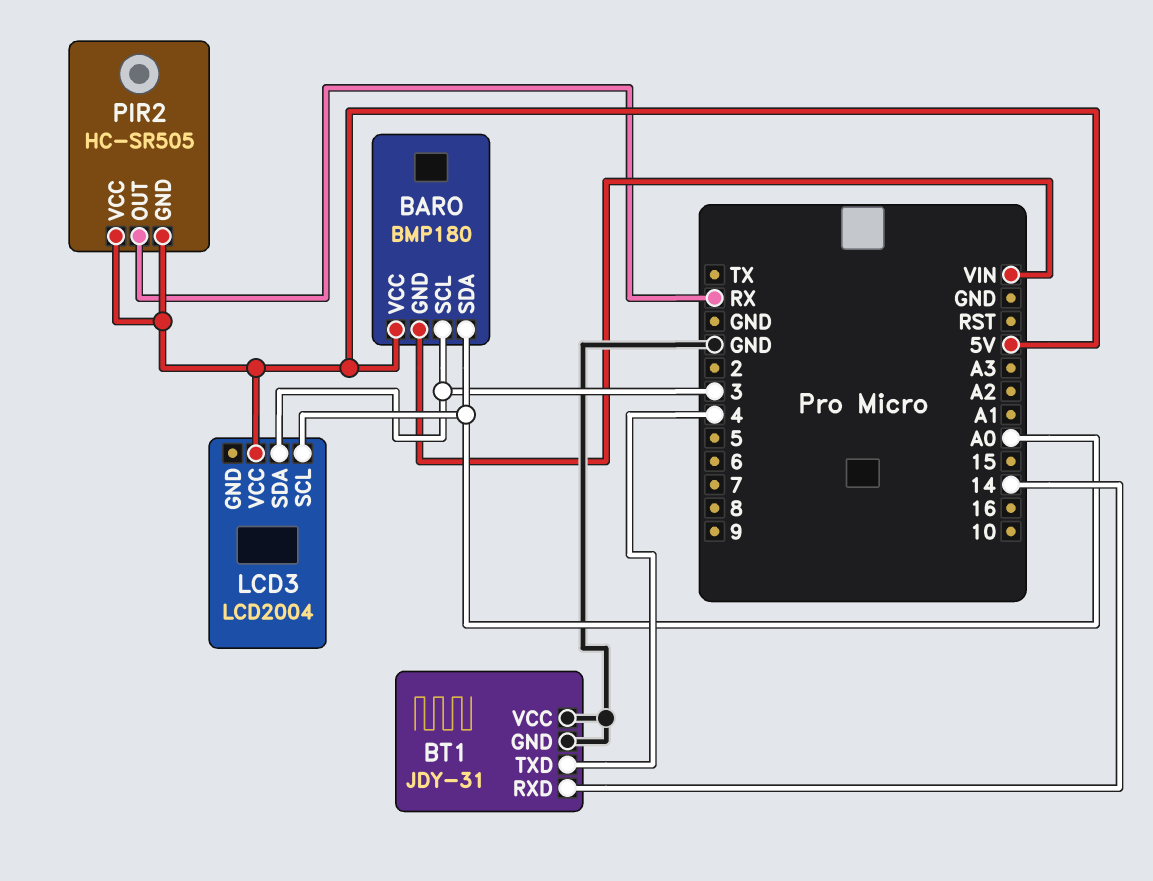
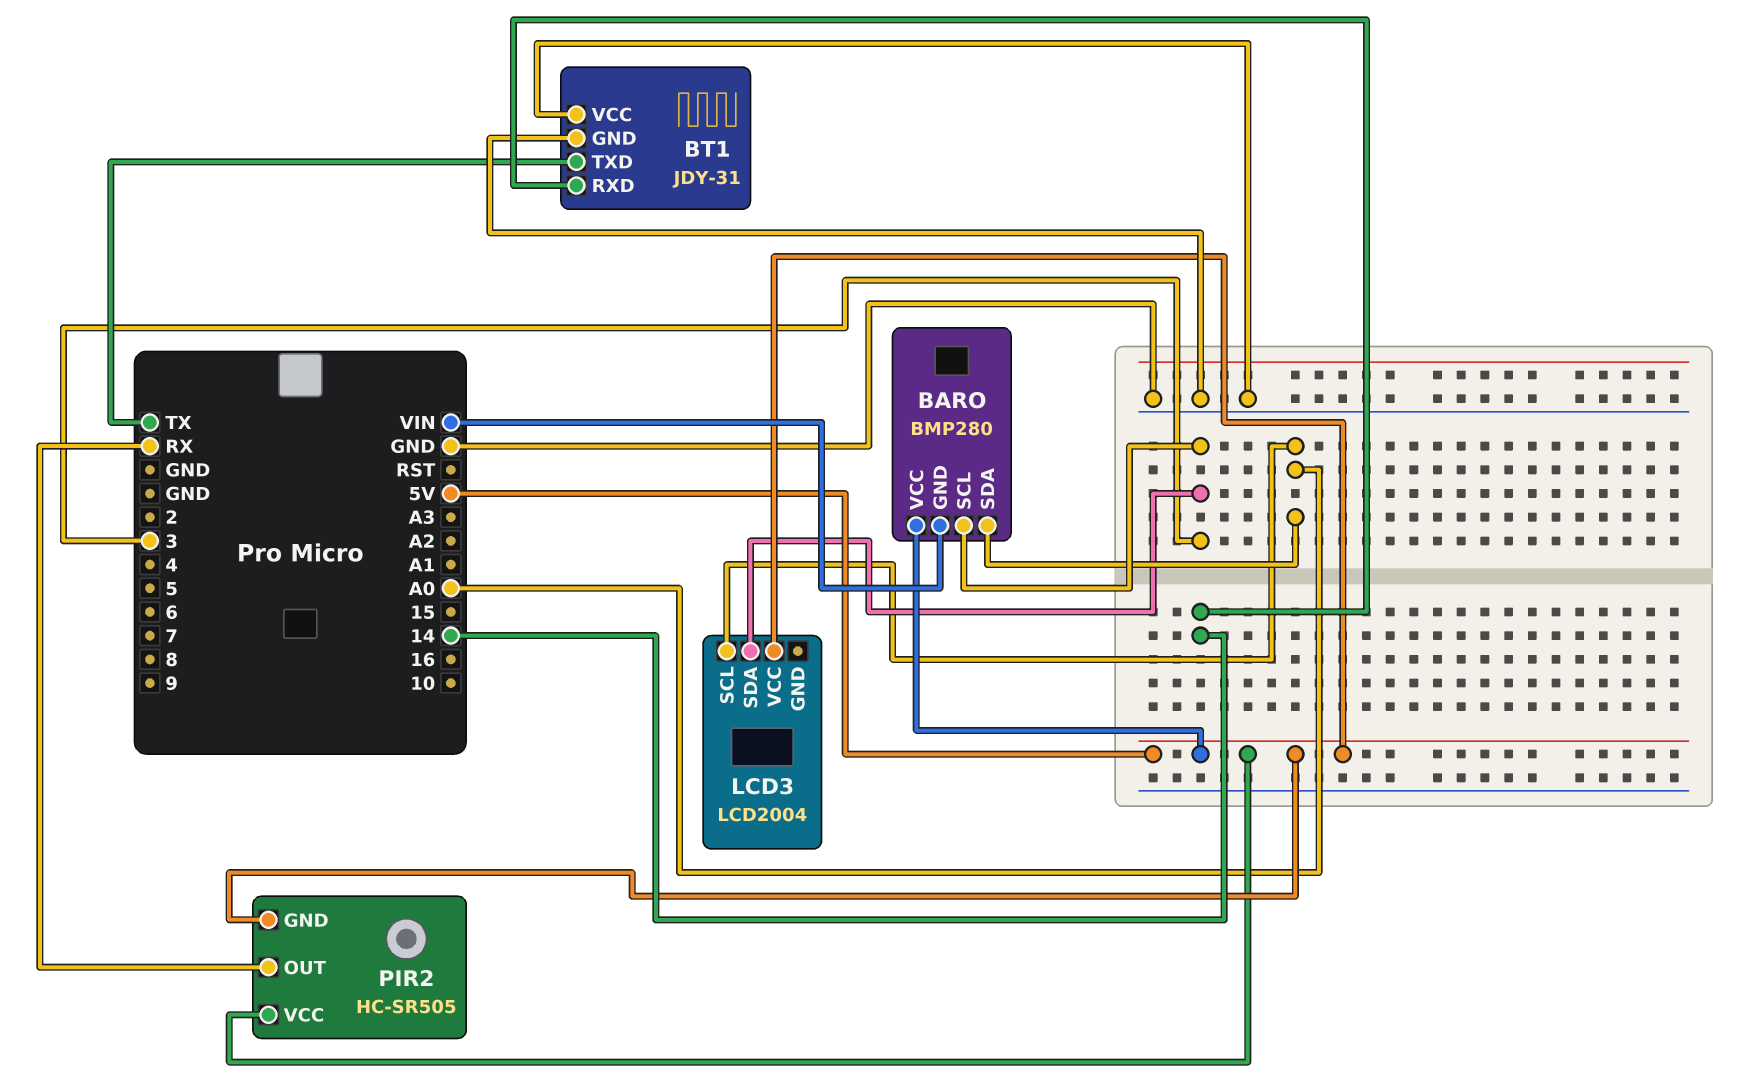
BARO: BMP180 -> BMP280
BT1 pin TXD: 4 -> TX

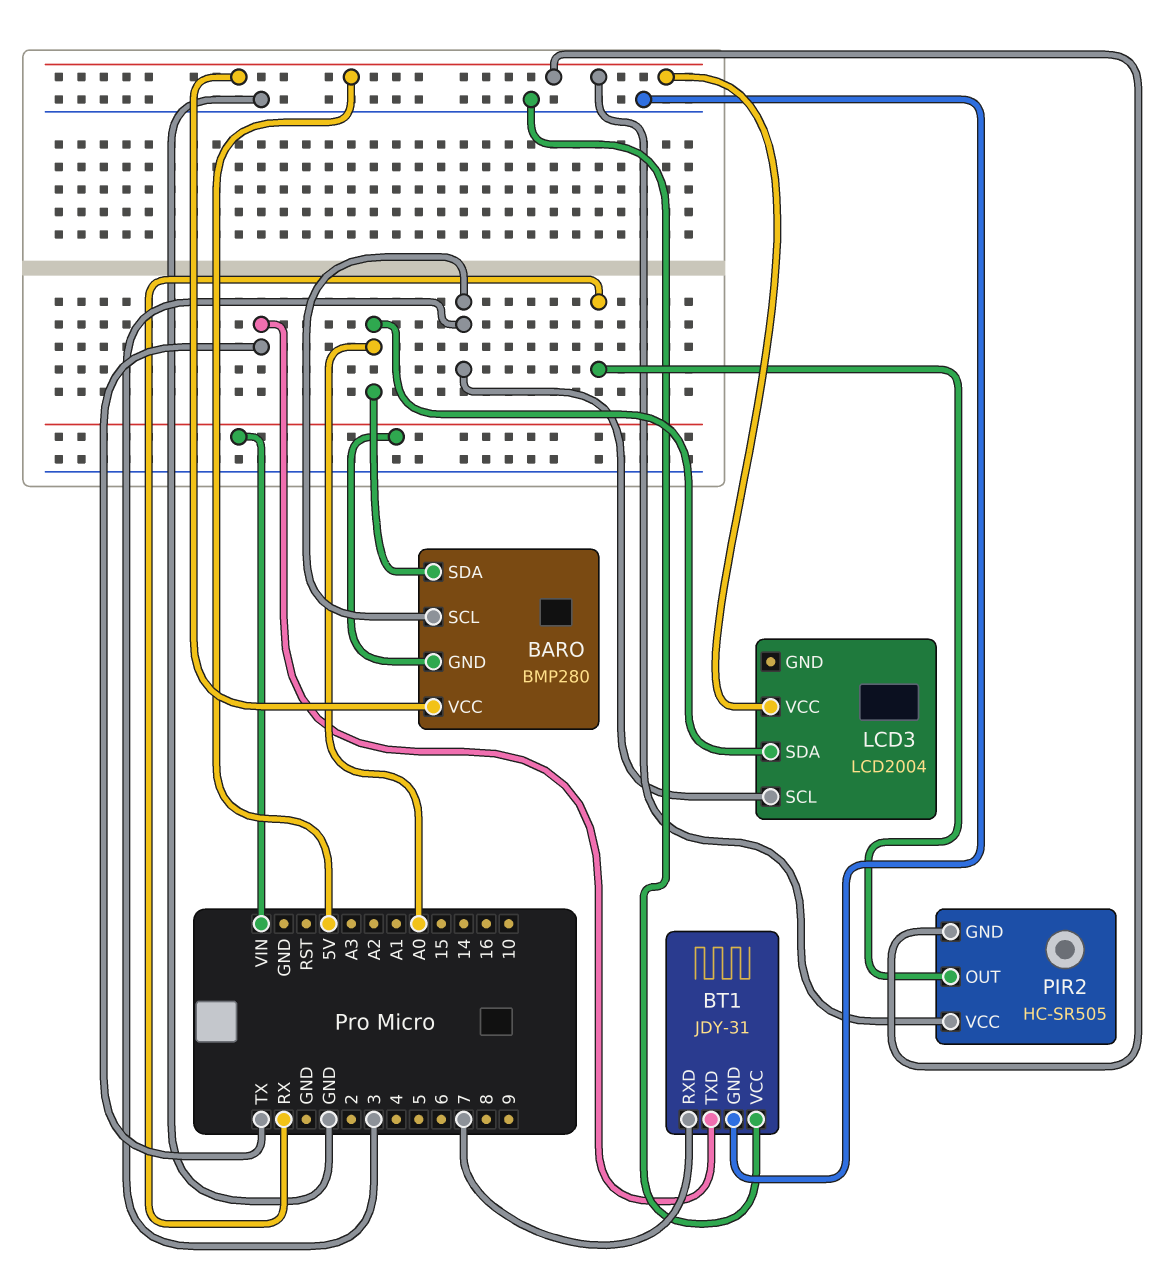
BT1 pin RXD: 14 -> 7
LCD3 pin SCL: A0 -> 3
LCD3 pin SDA: 3 -> A0

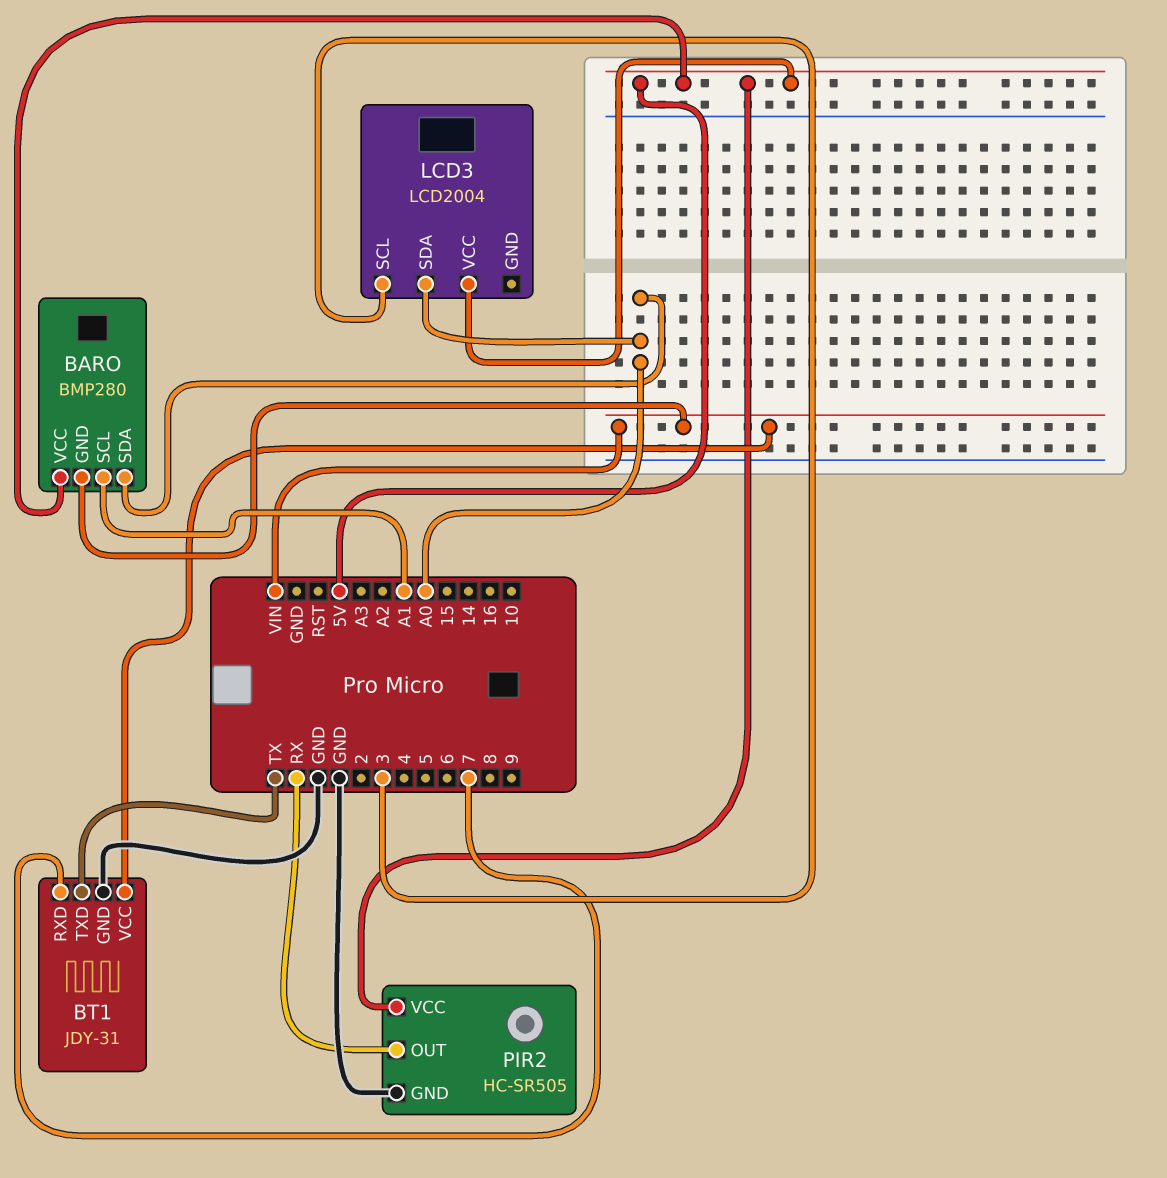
BARO pin SCL: 3 -> A1
BT1 pin VCC: GND -> VIN
PIR2 pin GND: 5V -> GND

